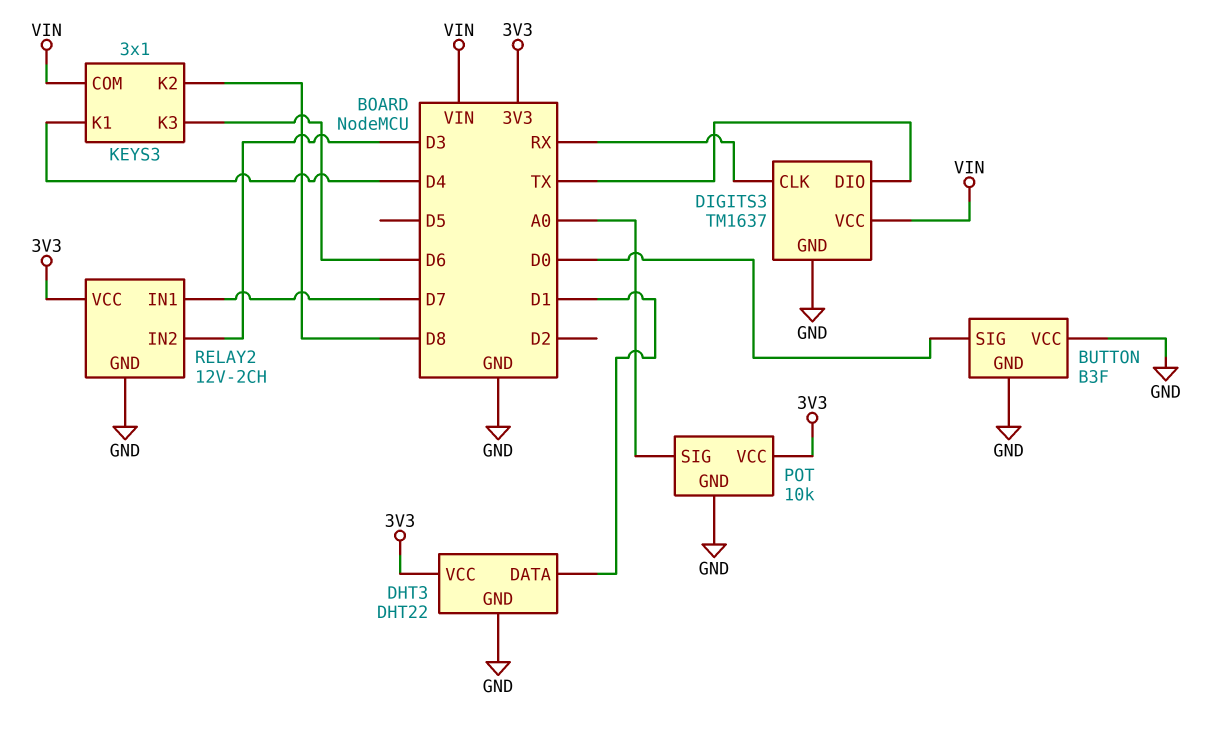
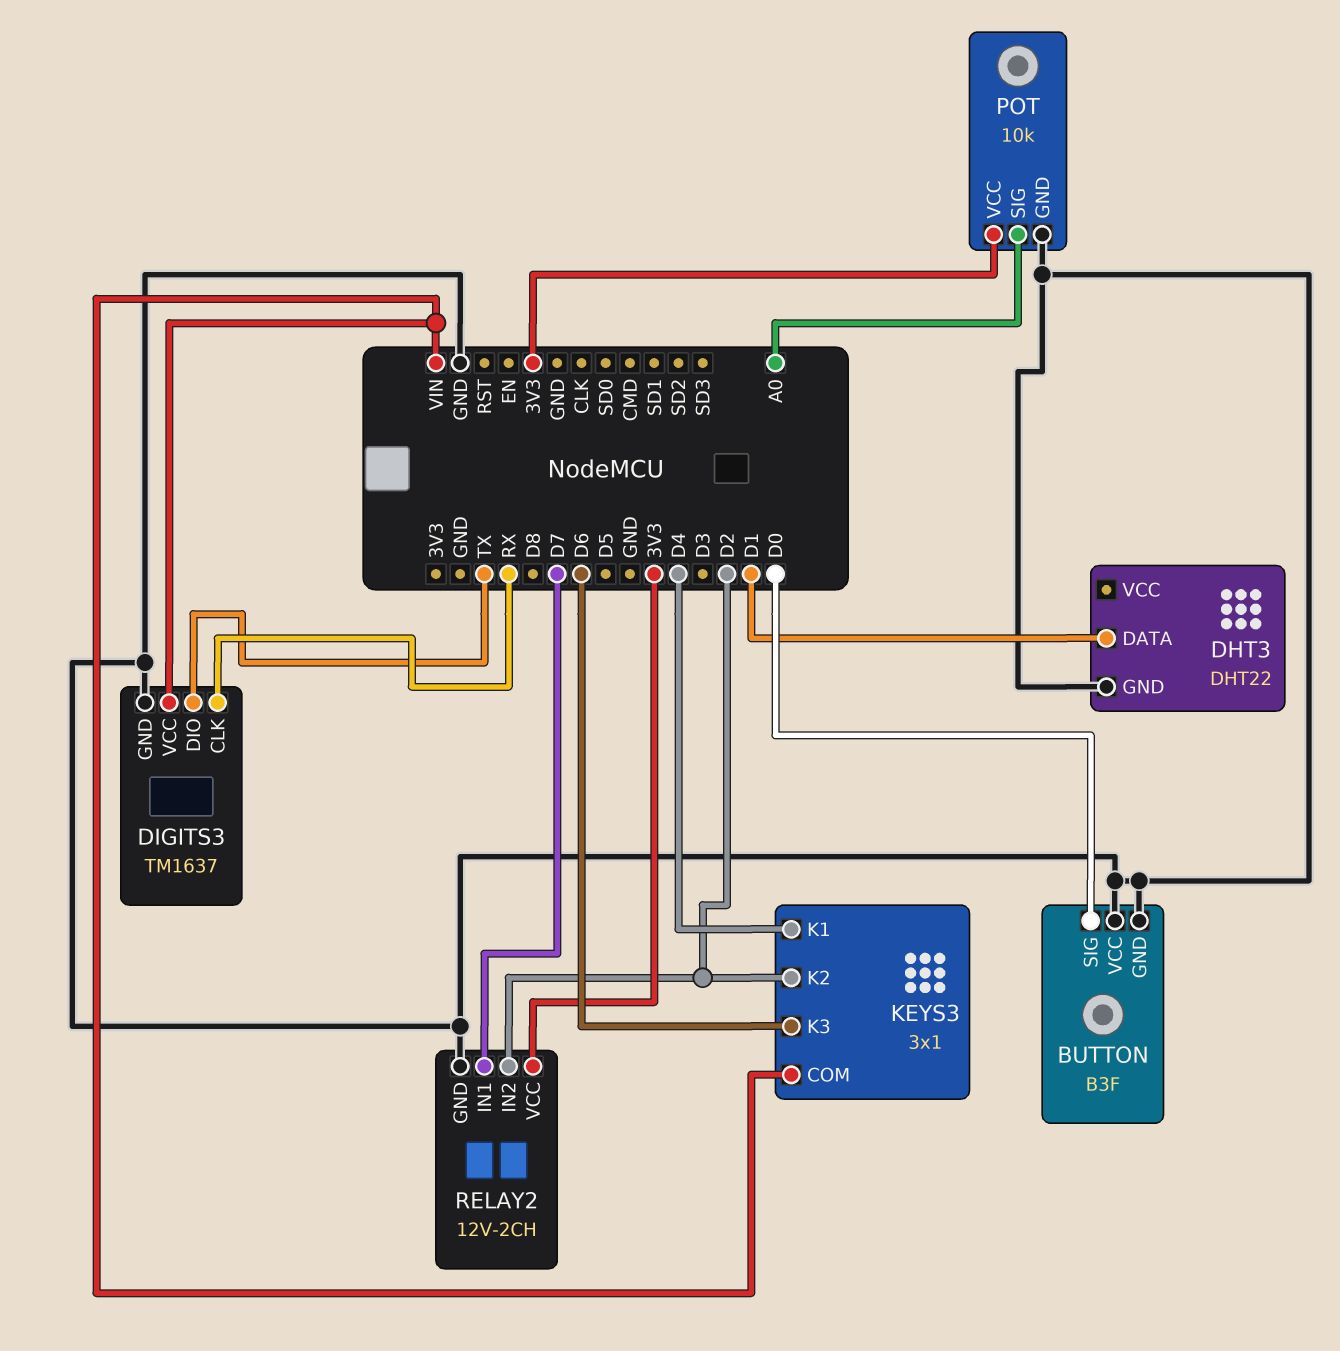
DHT3 pin VCC: 3V3 -> none
KEYS3 pin K2: D8 -> D2
RELAY2 pin IN2: D3 -> D2

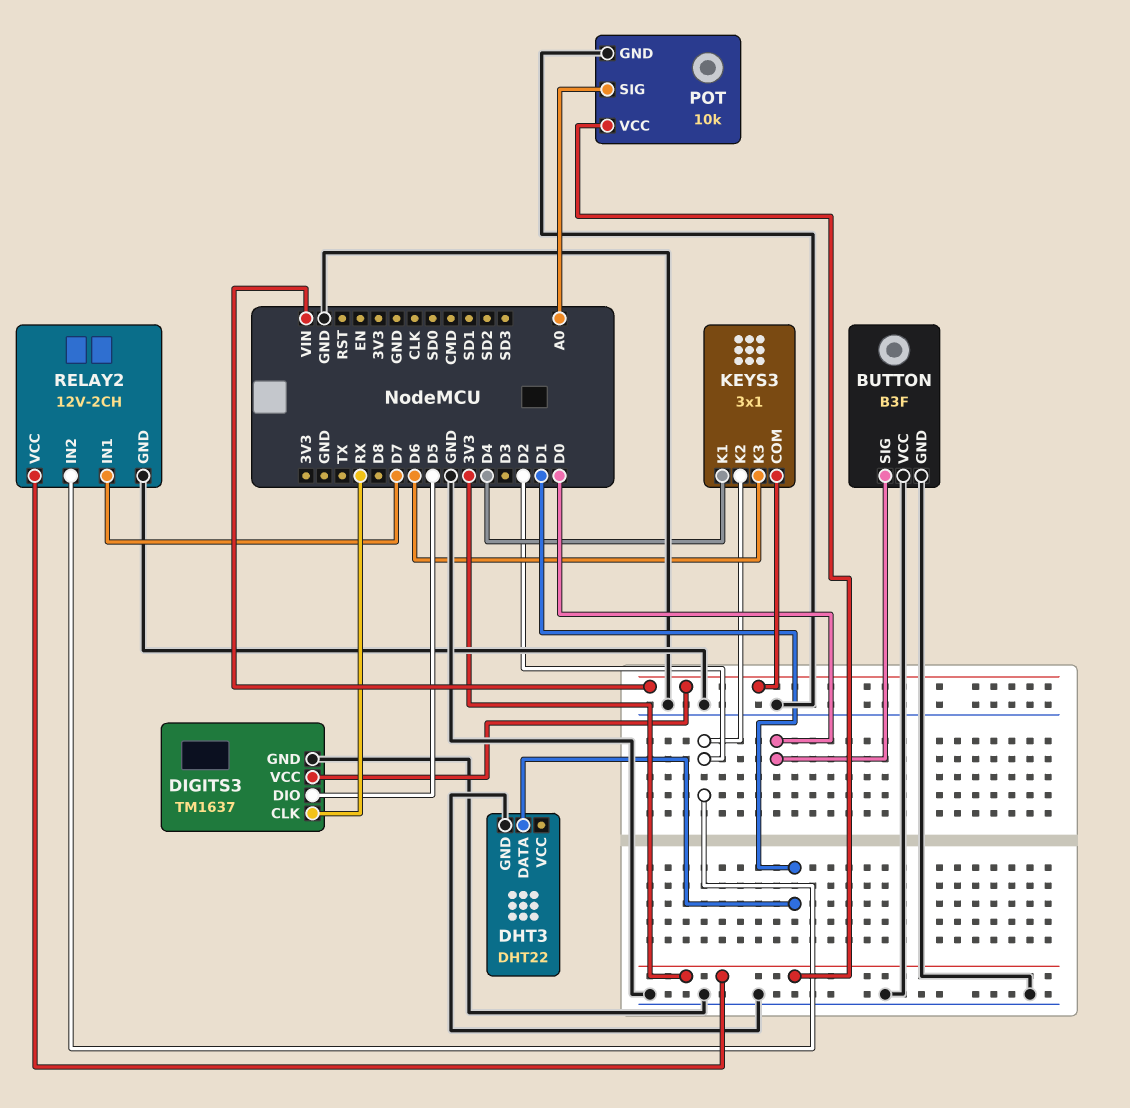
DIGITS3 pin DIO: TX -> D5

